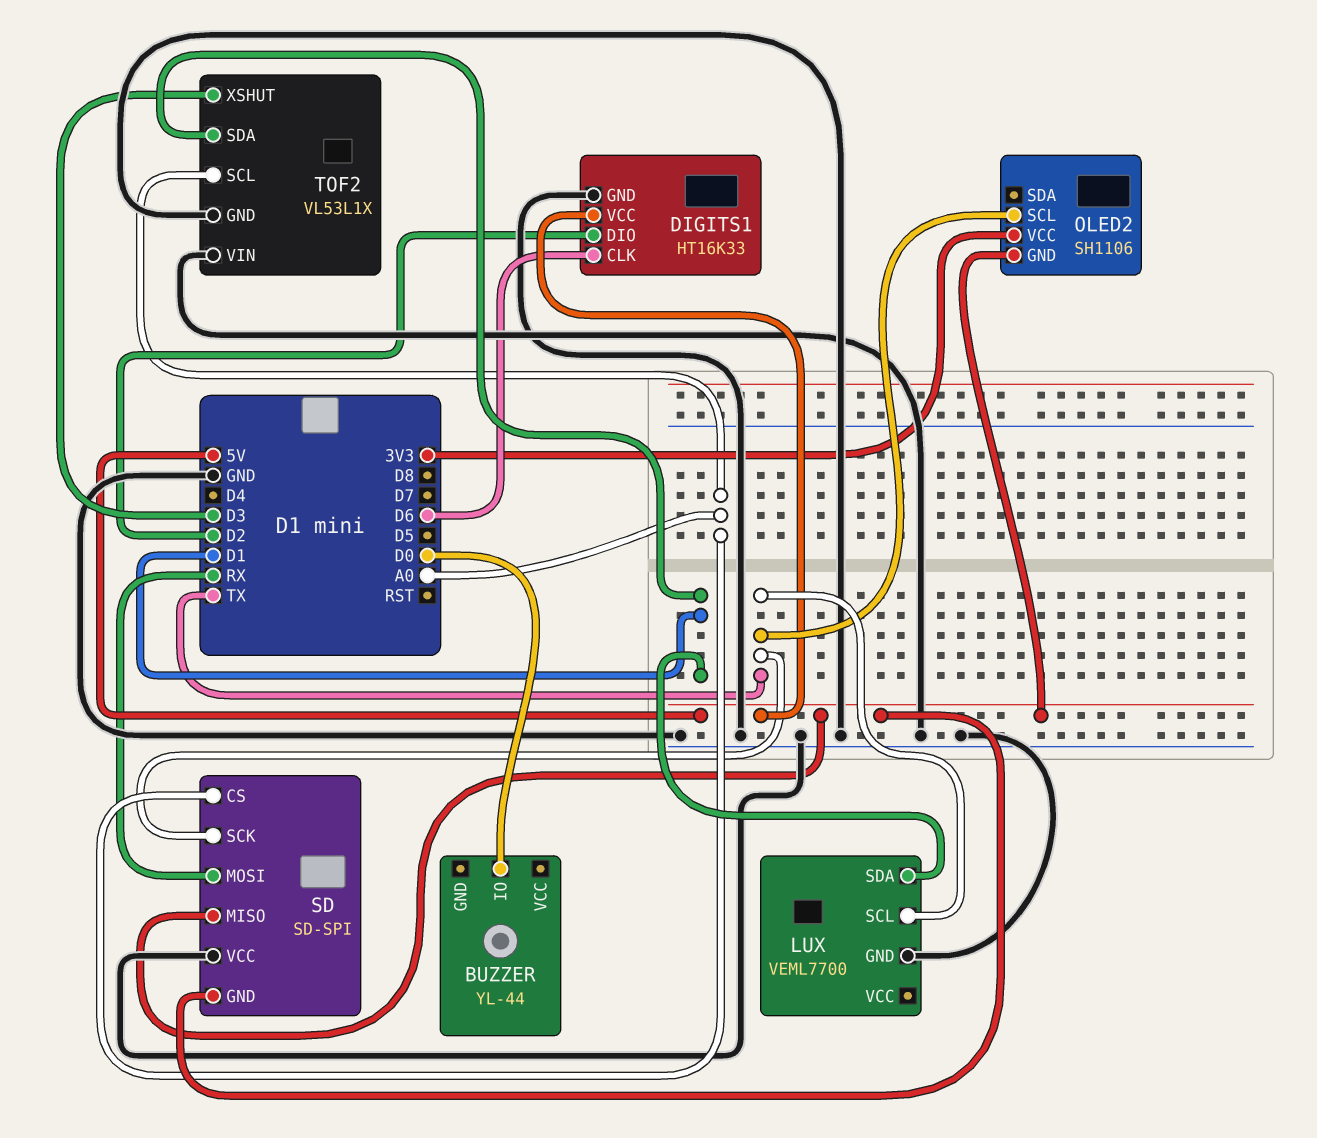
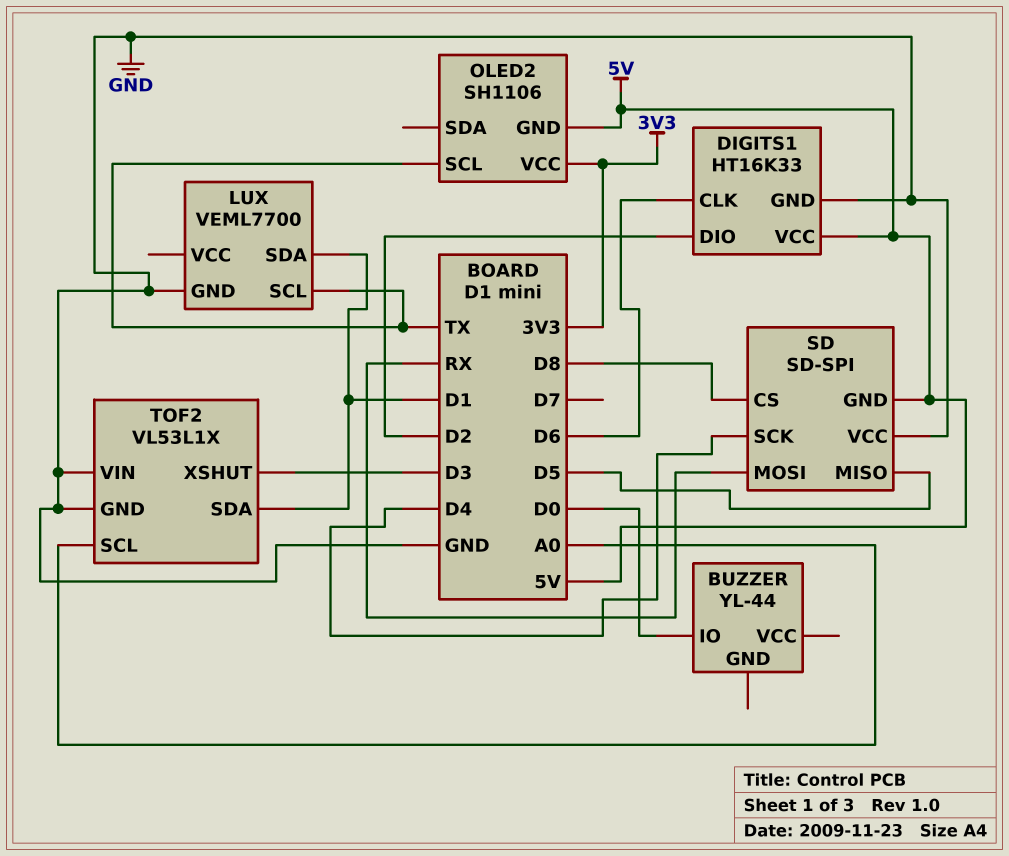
SD pin CS: A0 -> D8
SD pin MISO: 5V -> D5
SD pin SCK: TX -> D4

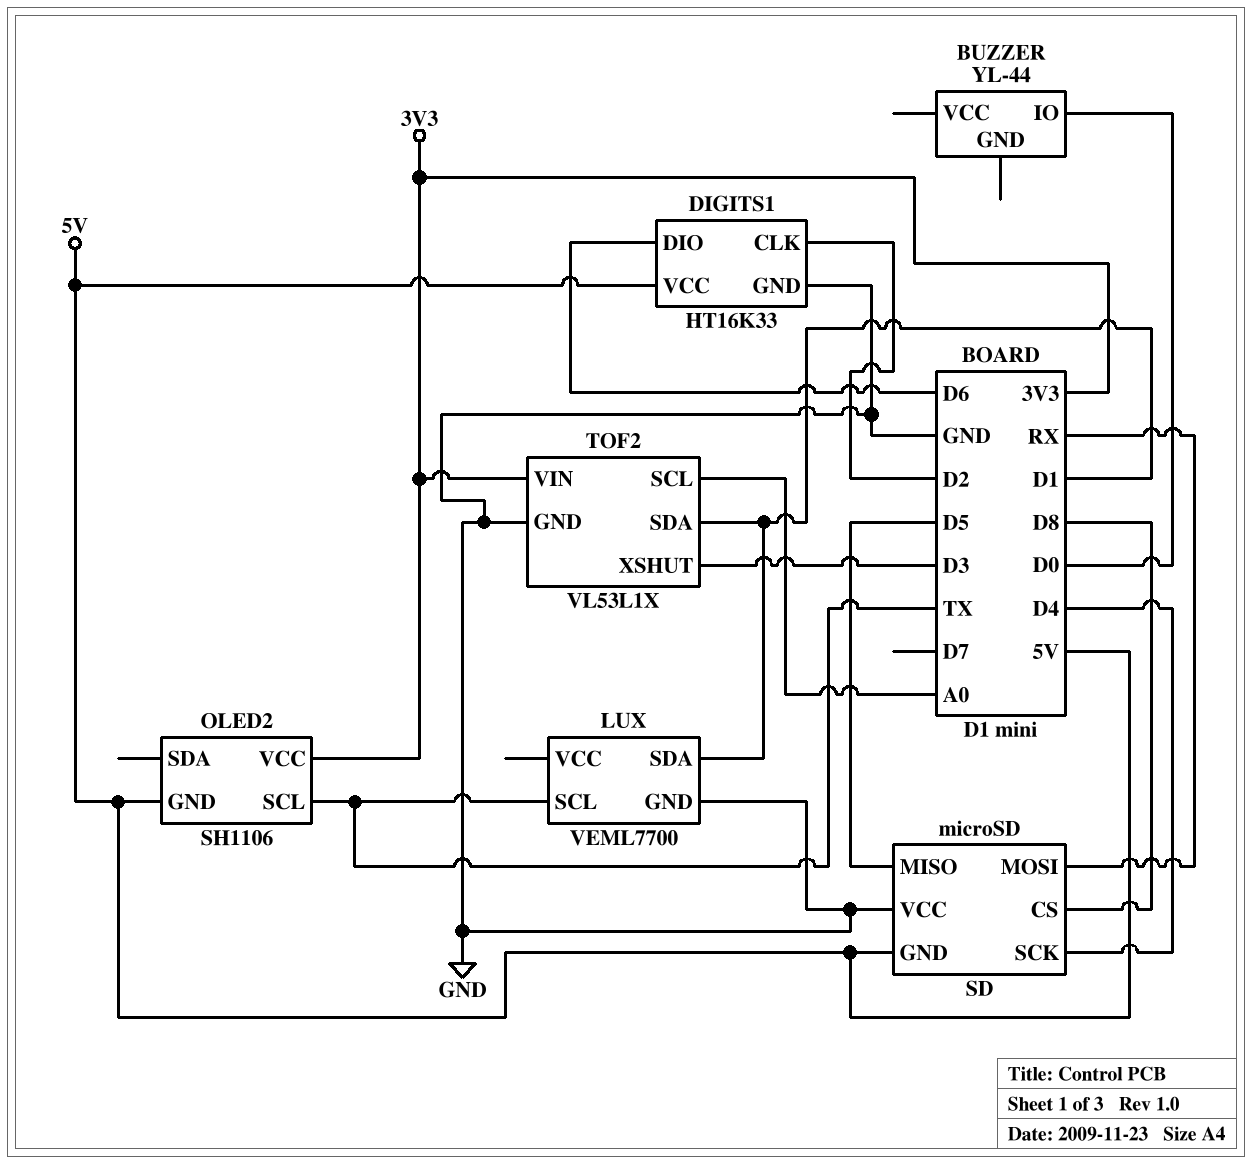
DIGITS1 pin CLK: D6 -> D2
DIGITS1 pin DIO: D2 -> D6
SD: SD-SPI -> microSD
TOF2 pin VIN: GND -> 3V3

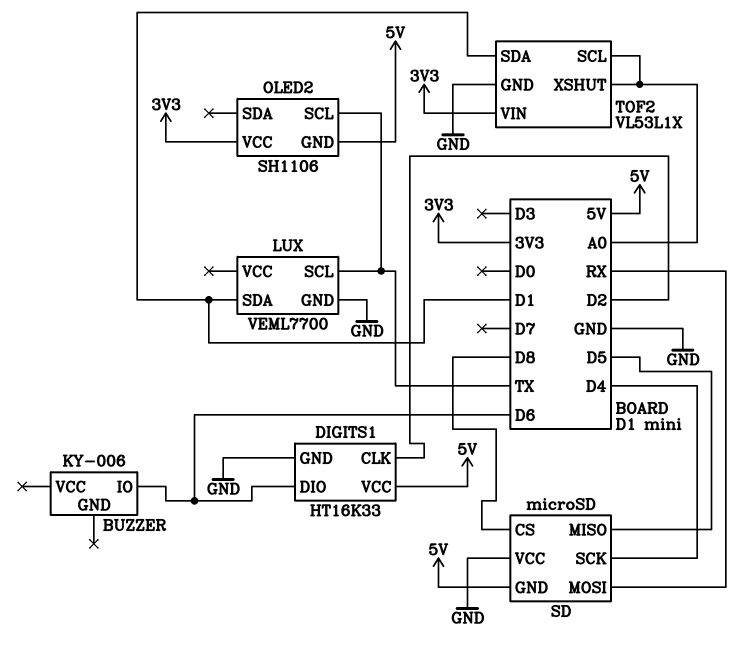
BUZZER: YL-44 -> KY-006
BUZZER pin IO: D0 -> D6
TOF2 pin XSHUT: D3 -> A0

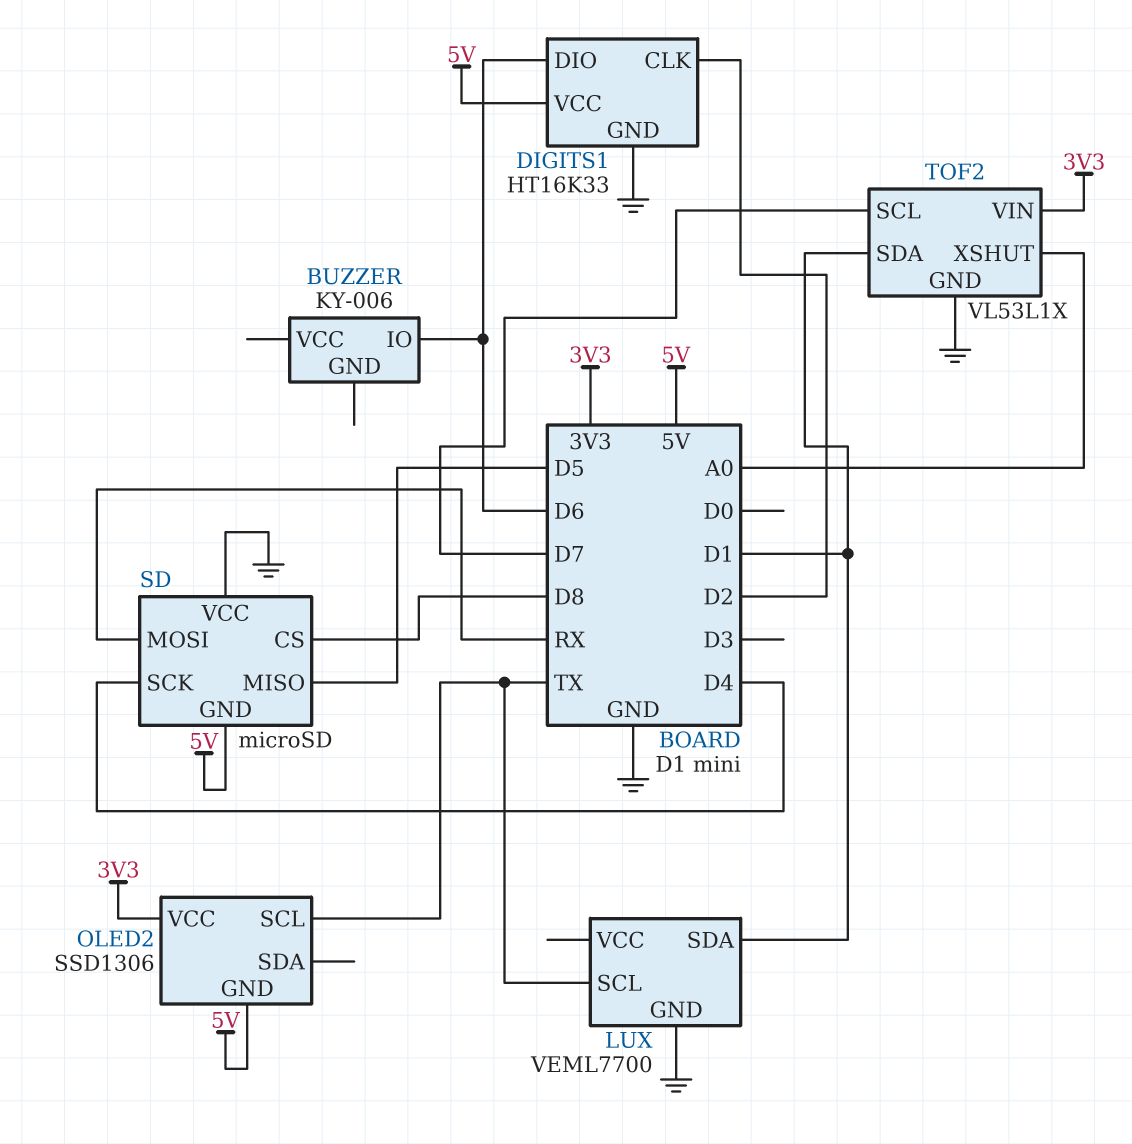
OLED2: SH1106 -> SSD1306
TOF2 pin SCL: A0 -> D7

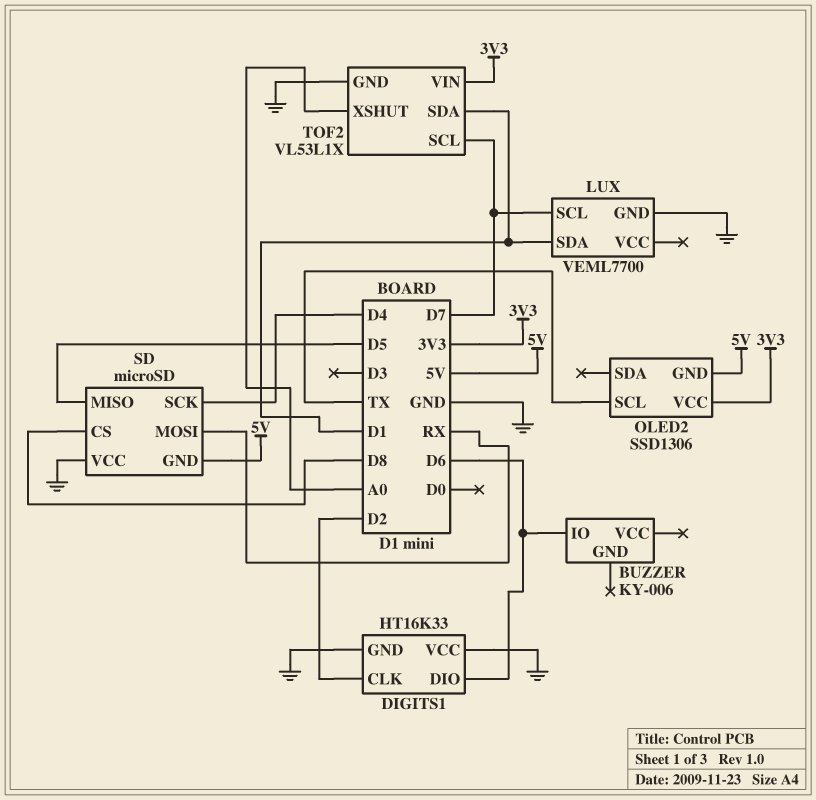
DIGITS1 pin VCC: 5V -> GND
LUX pin SCL: TX -> D7

